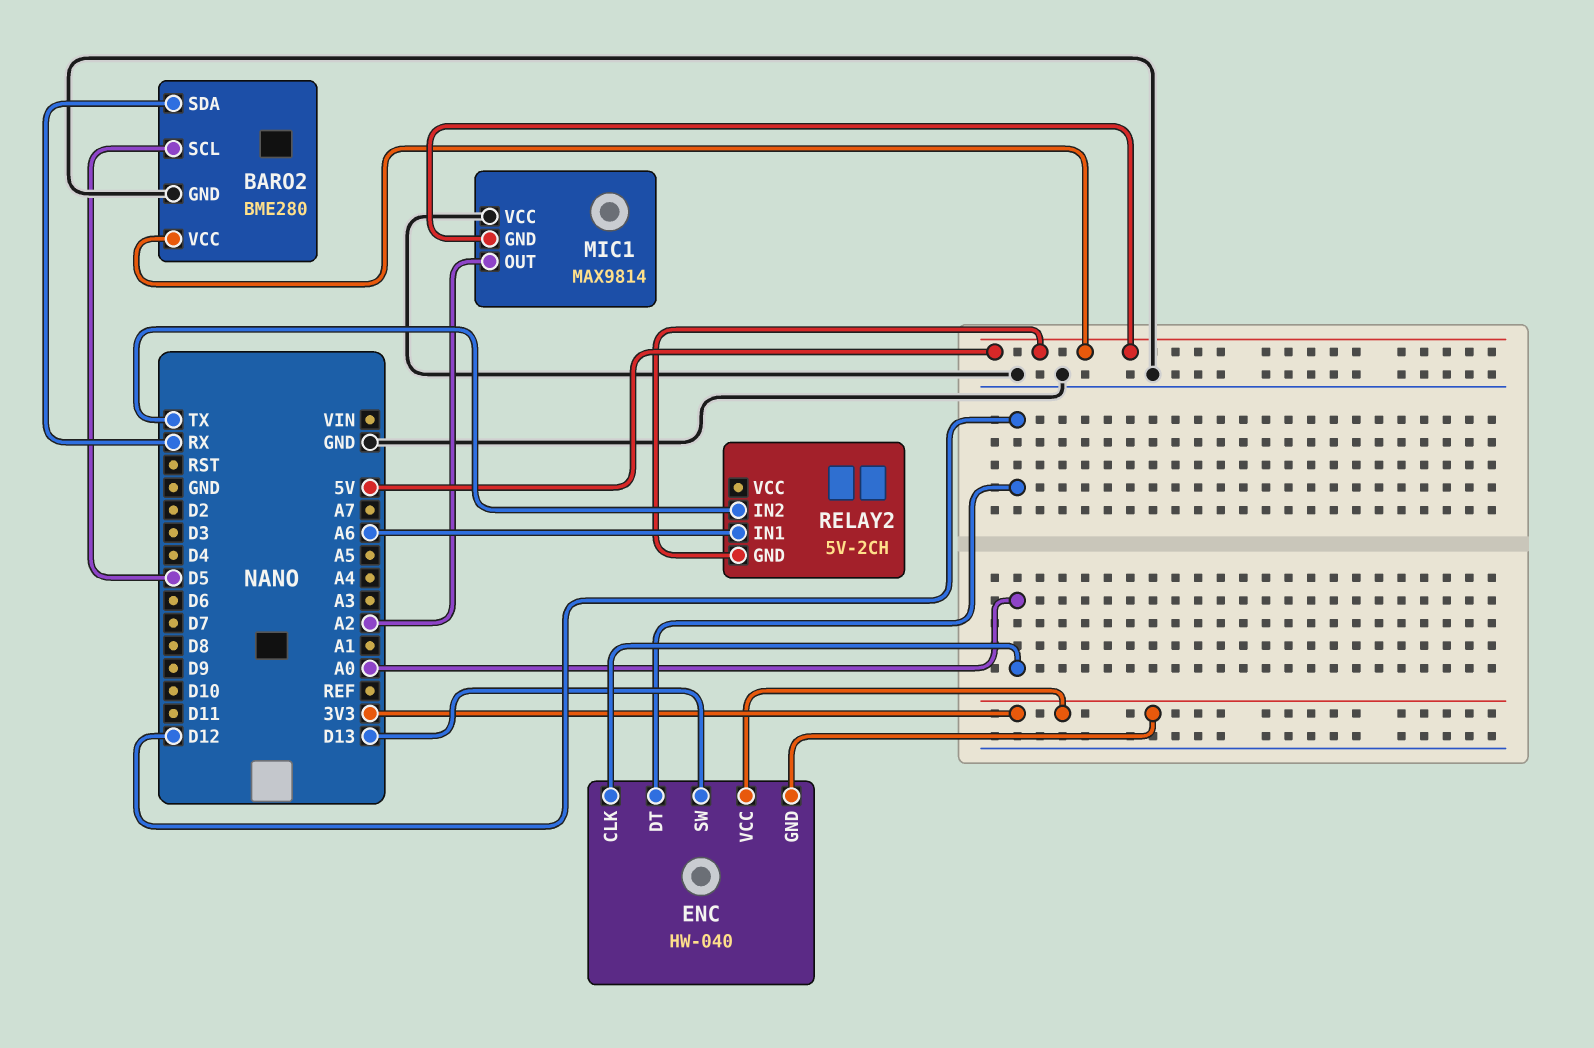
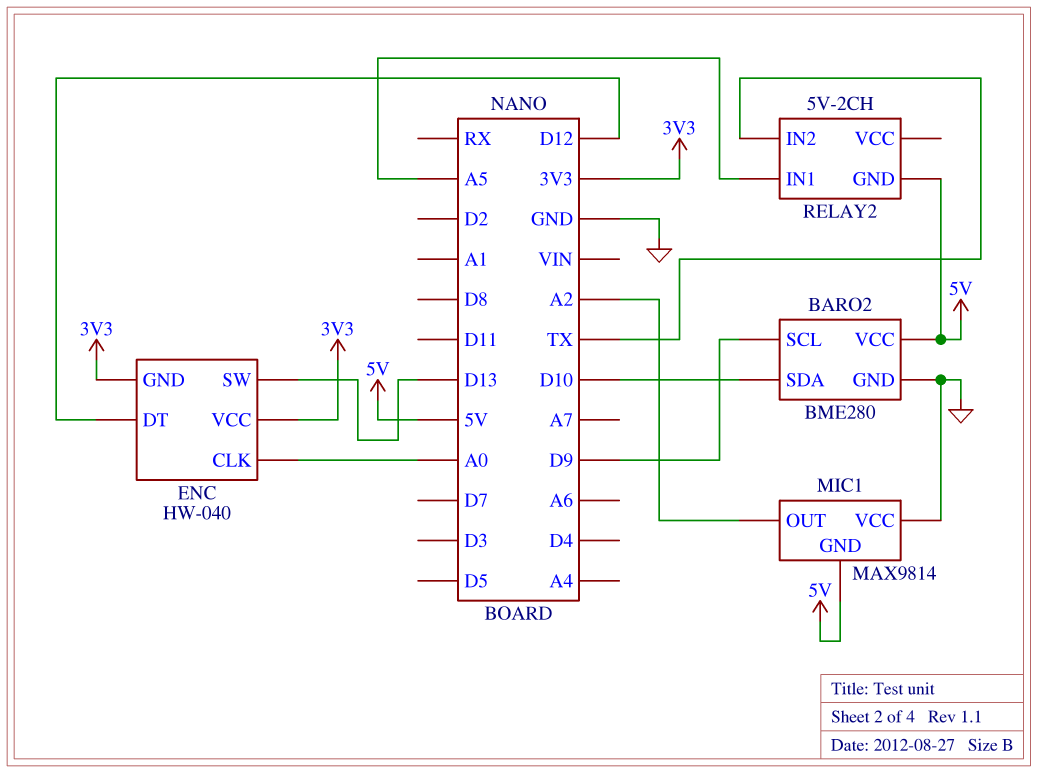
BARO2 pin SCL: D5 -> D9
BARO2 pin SDA: RX -> D10
RELAY2 pin IN1: A6 -> A5

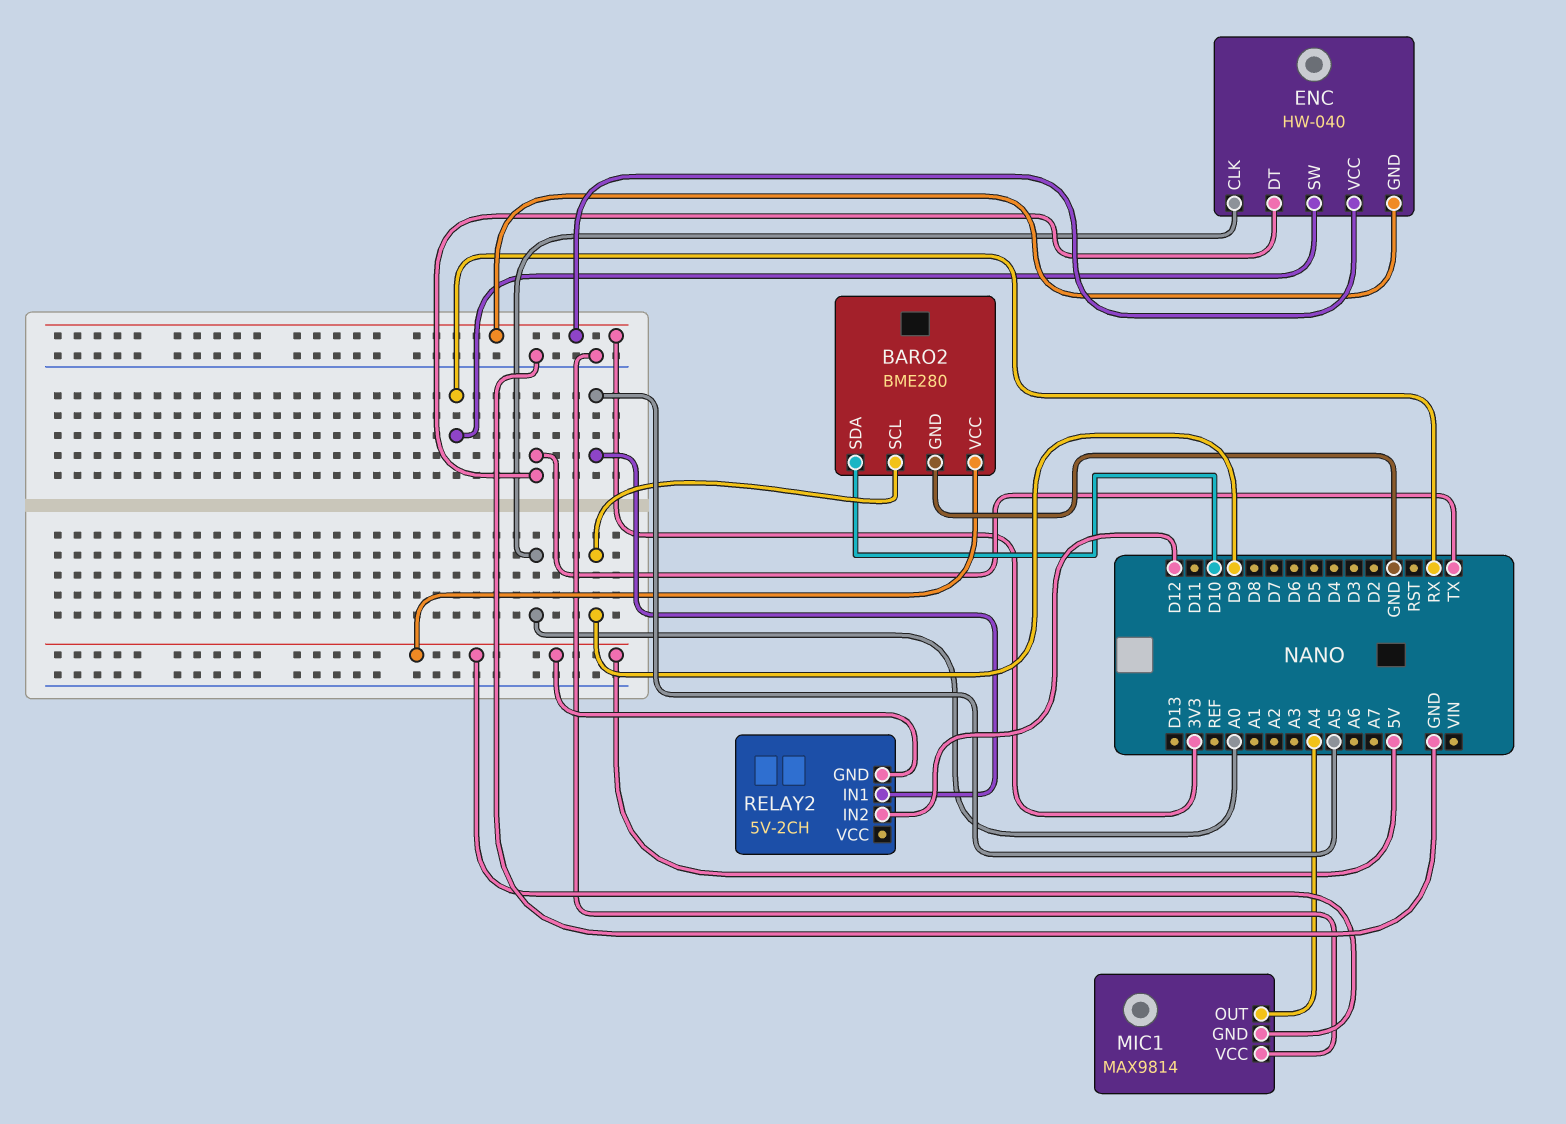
ENC pin DT: D12 -> TX
ENC pin SW: D13 -> RX
MIC1 pin OUT: A2 -> A4
RELAY2 pin IN2: TX -> D12

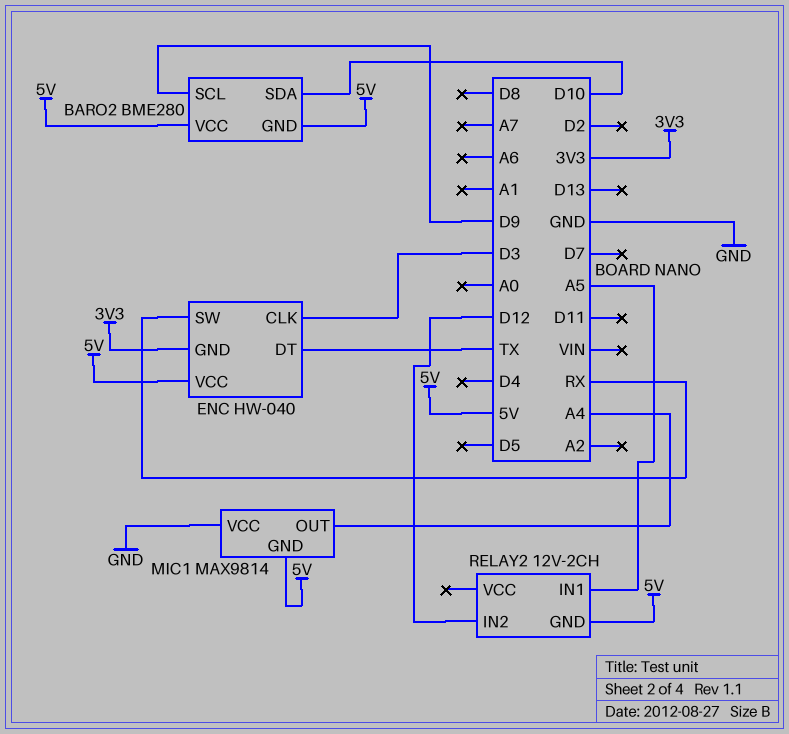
BARO2 pin GND: GND -> 5V
ENC pin CLK: A0 -> D3
ENC pin VCC: 3V3 -> 5V
RELAY2: 5V-2CH -> 12V-2CH

